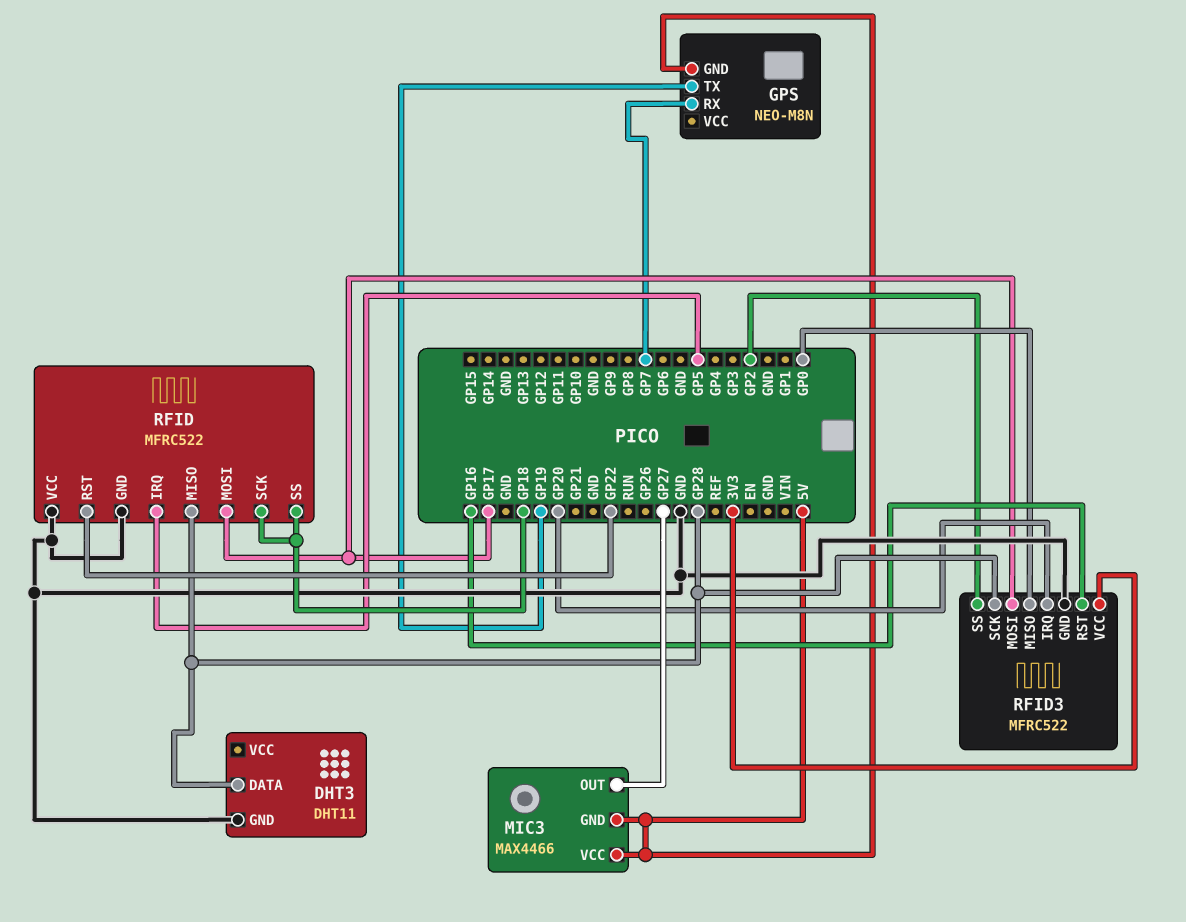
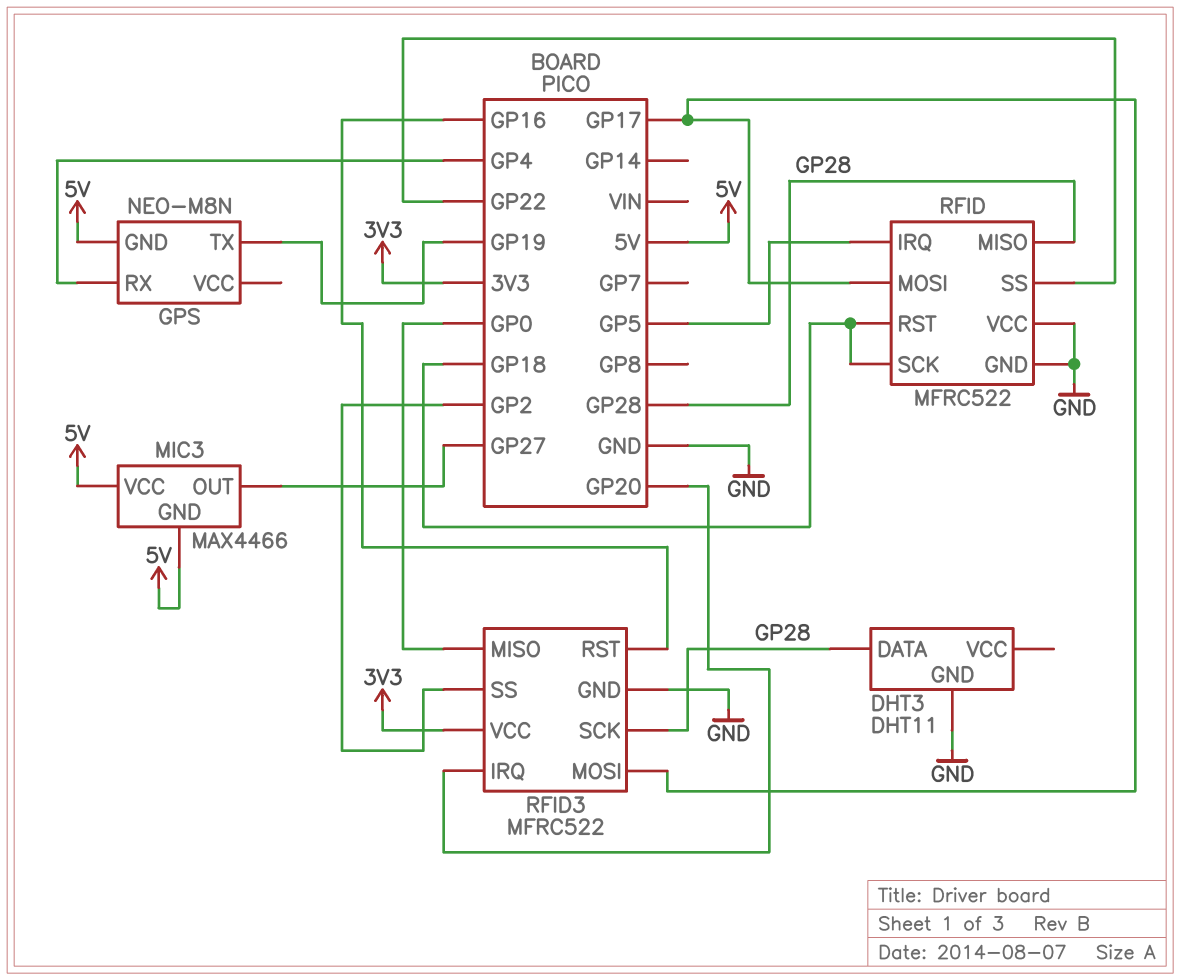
GPS pin RX: GP7 -> GP4
RFID pin RST: GP22 -> GP18
RFID pin SS: GP18 -> GP22

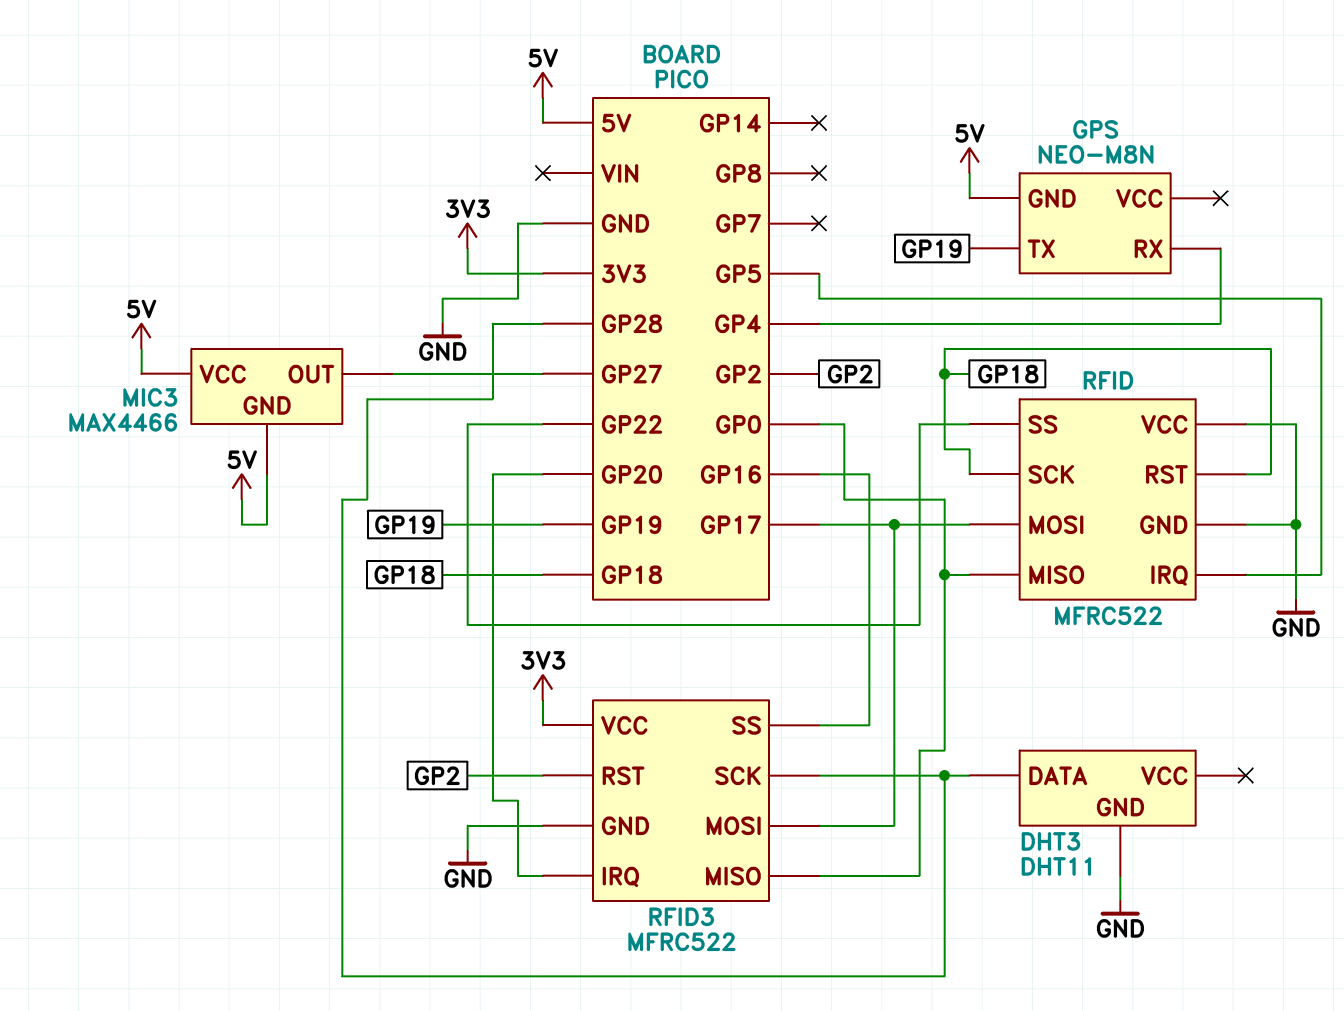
RFID pin MISO: GP28 -> GP0
RFID3 pin RST: GP16 -> GP2
RFID3 pin SS: GP2 -> GP16

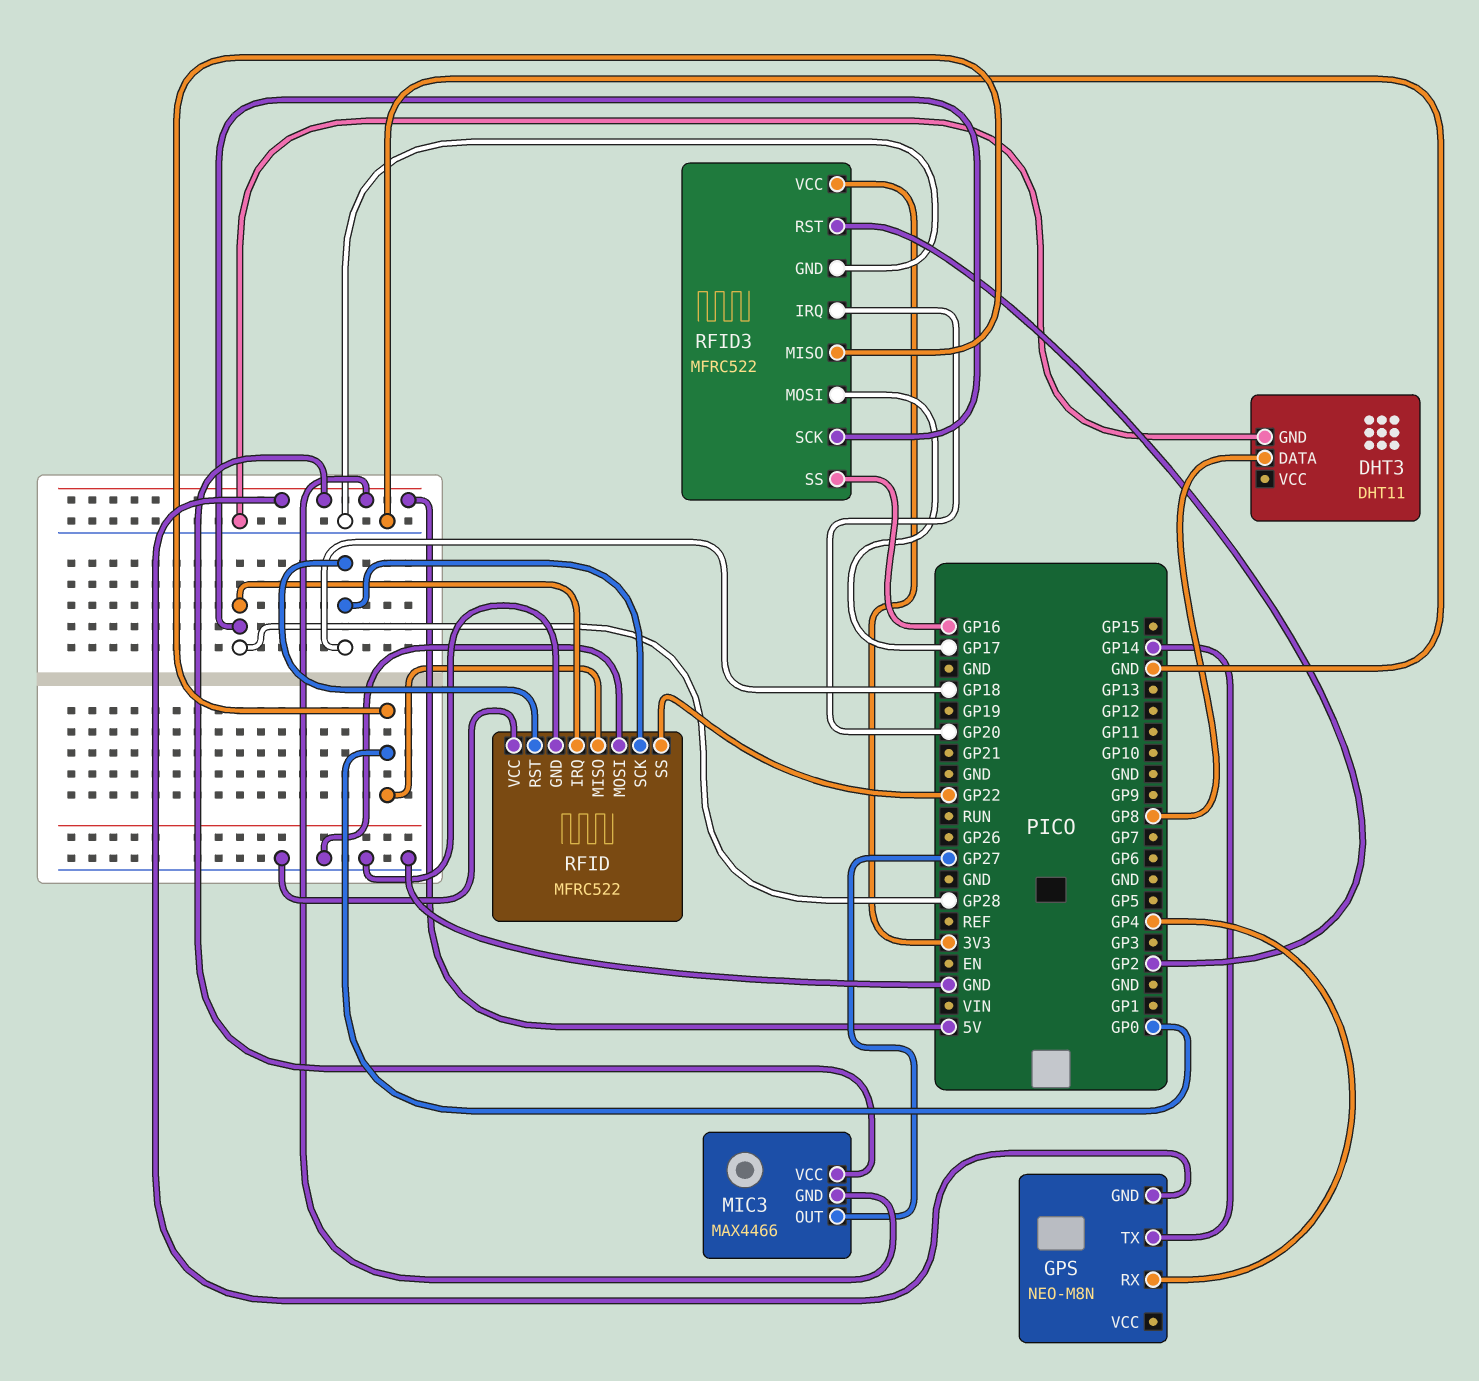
DHT3 pin DATA: GP28 -> GP8
GPS pin TX: GP19 -> GP14
RFID pin IRQ: GP5 -> GP28
RFID pin MOSI: GP17 -> GND

